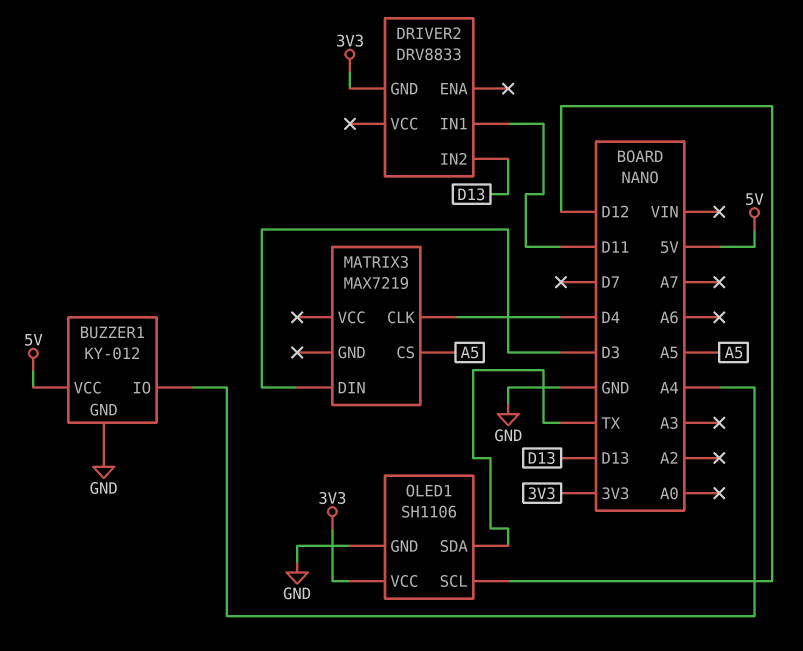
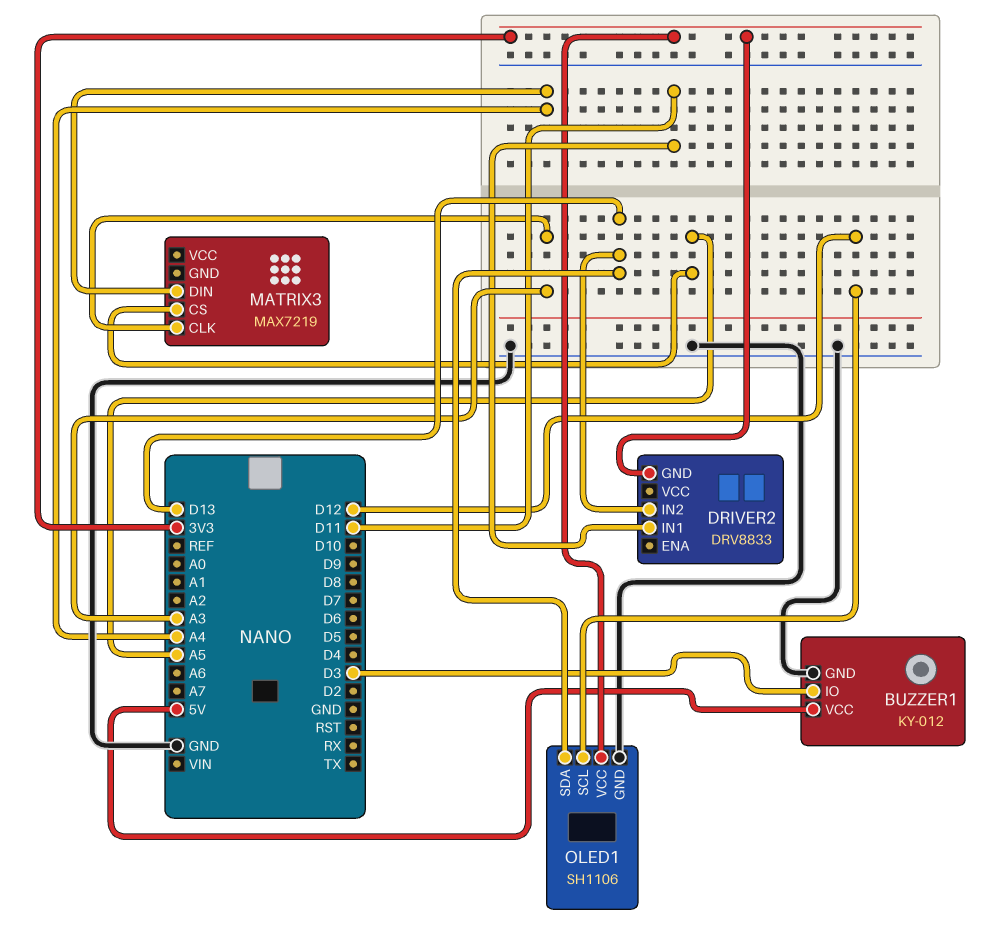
BUZZER1 pin IO: A4 -> D3
MATRIX3 pin CLK: D4 -> A3
MATRIX3 pin DIN: D3 -> A4
OLED1 pin SDA: TX -> D13

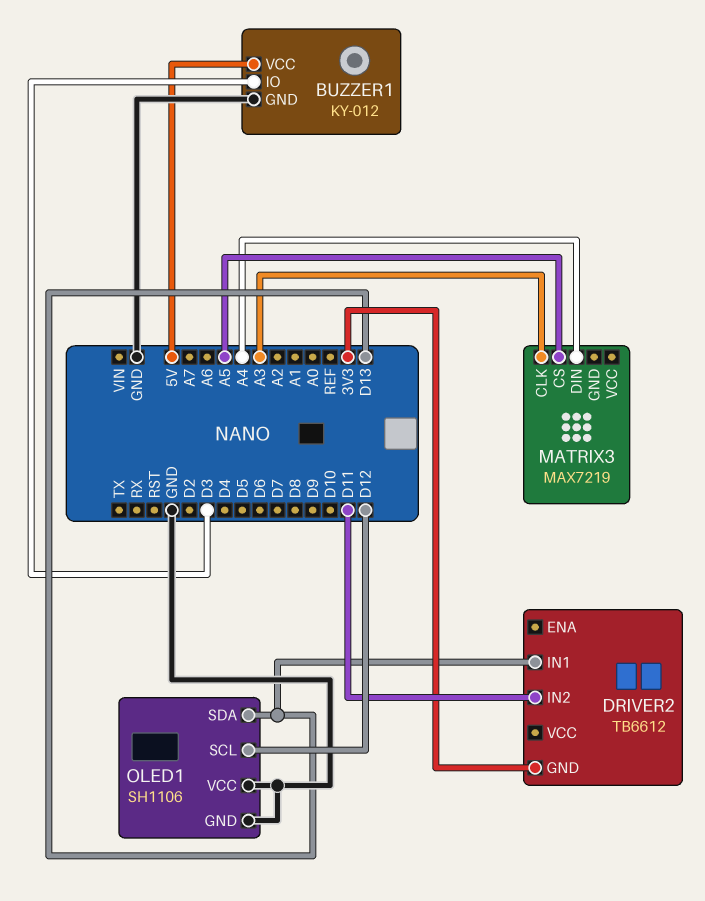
DRIVER2: DRV8833 -> TB6612
DRIVER2 pin IN1: D11 -> D13
DRIVER2 pin IN2: D13 -> D11
OLED1 pin VCC: 3V3 -> GND

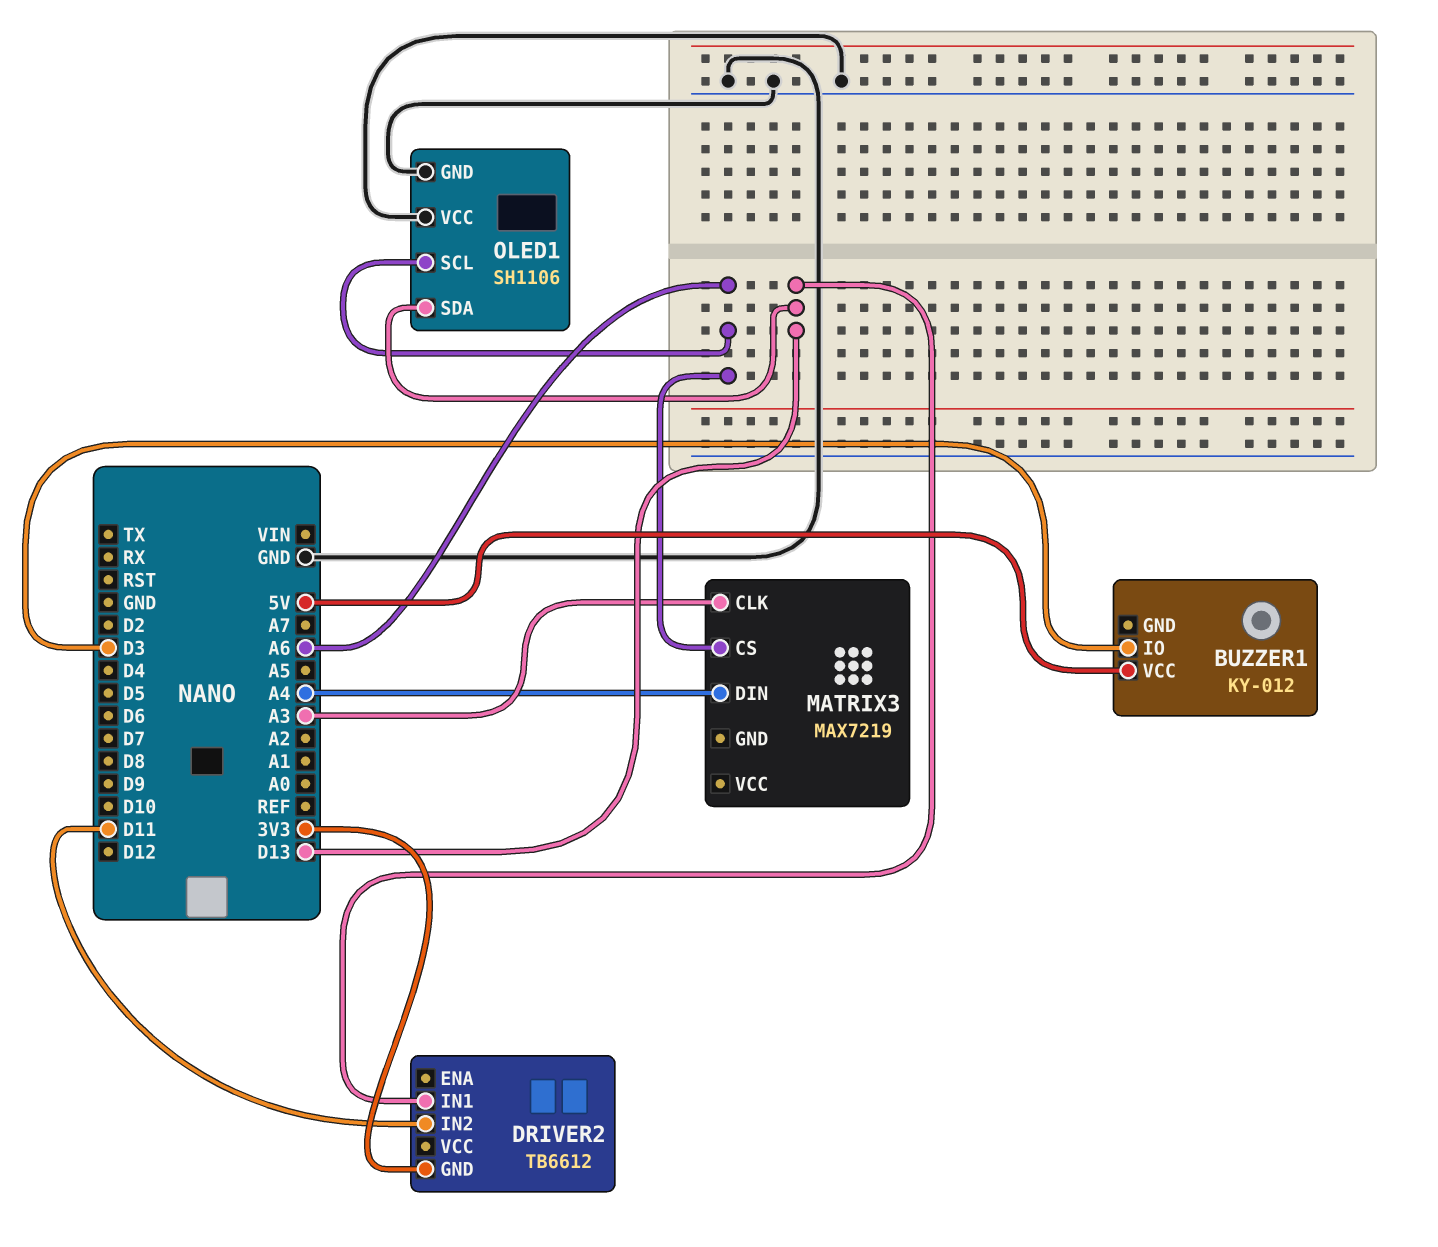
BUZZER1 pin GND: GND -> none
MATRIX3 pin CS: A5 -> A6
OLED1 pin SCL: D12 -> A6

